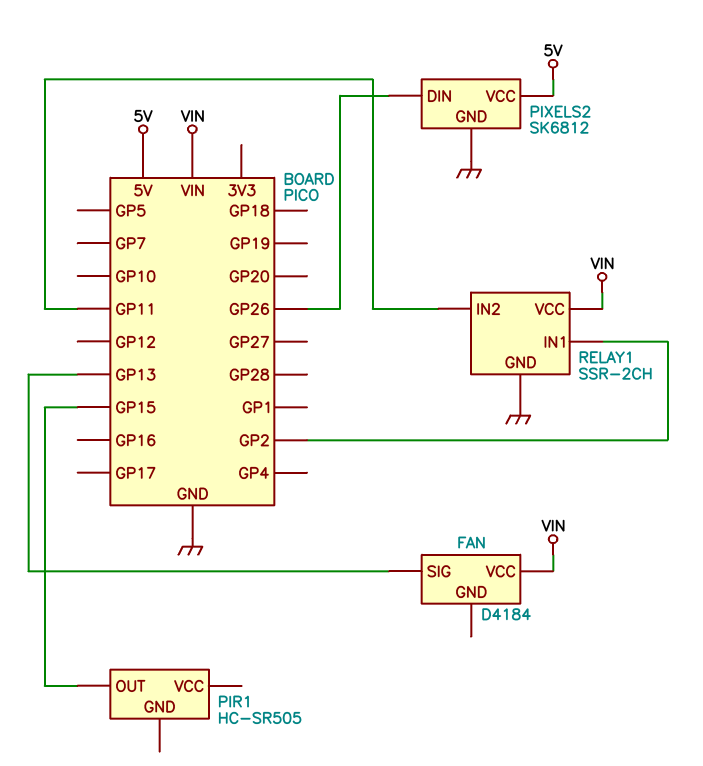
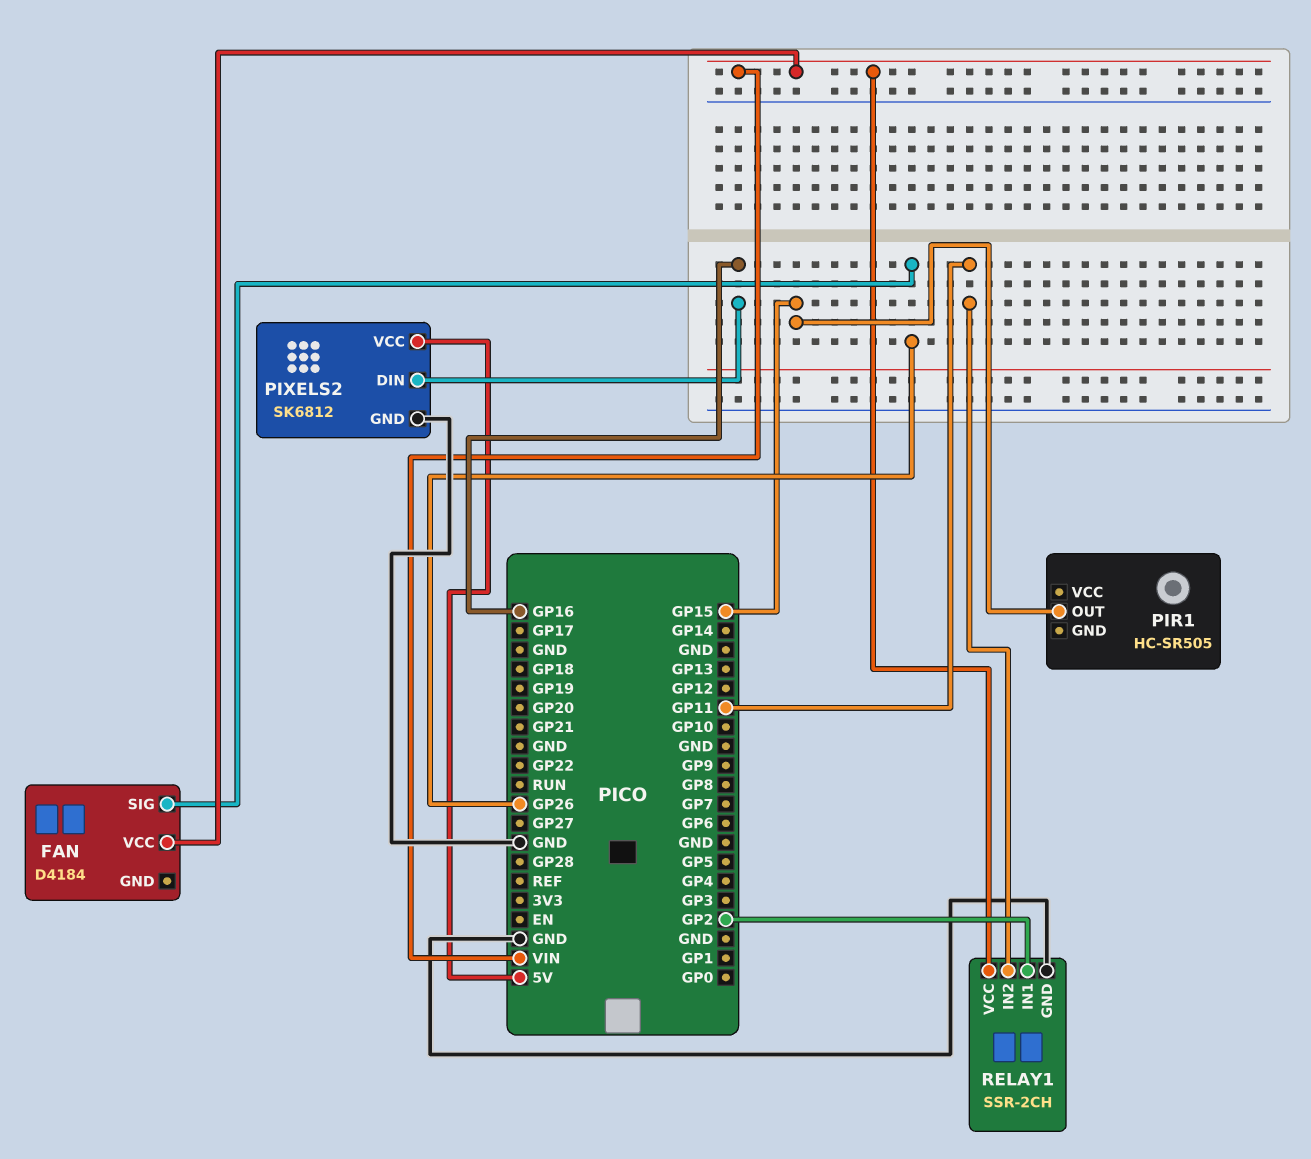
FAN pin SIG: GP13 -> GP26
PIXELS2 pin DIN: GP26 -> GP16

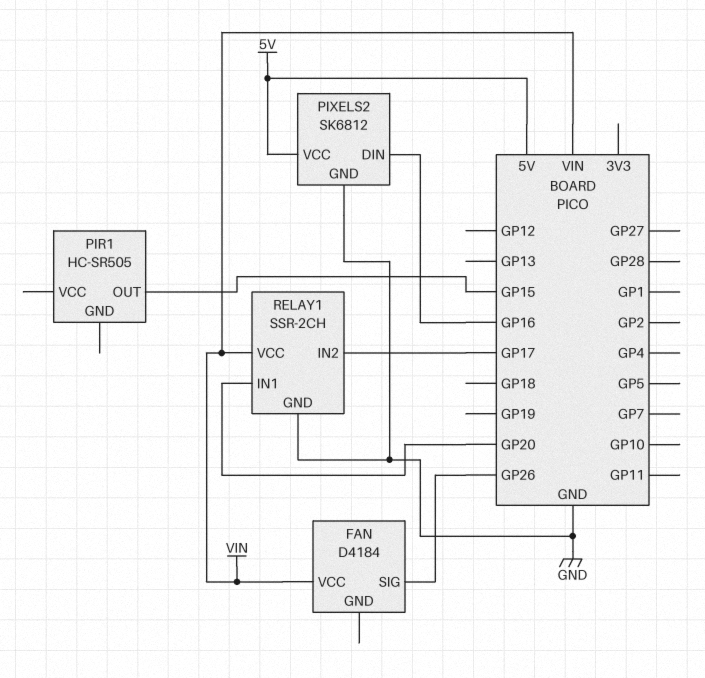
RELAY1 pin IN1: GP2 -> GP20
RELAY1 pin IN2: GP11 -> GP17

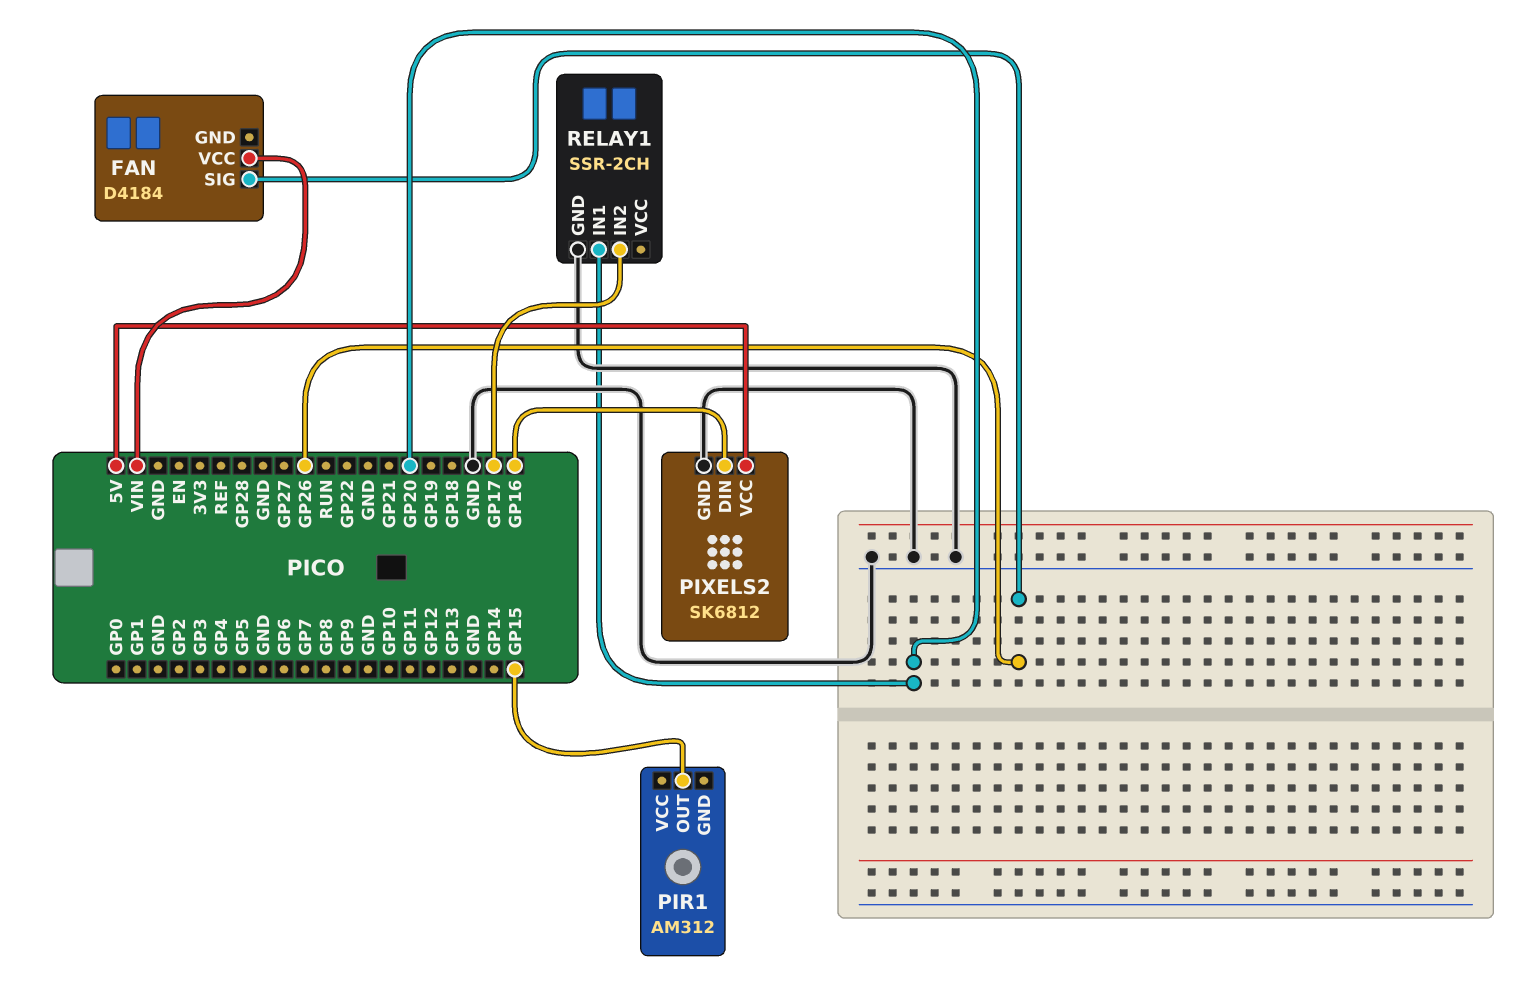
PIR1: HC-SR505 -> AM312
RELAY1 pin VCC: VIN -> none

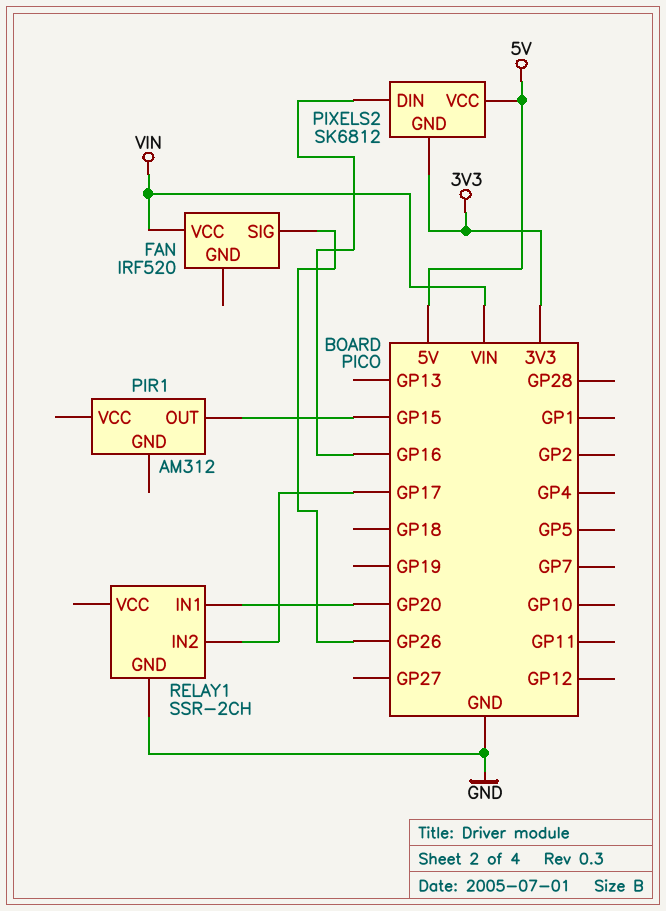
FAN: D4184 -> IRF520
PIXELS2 pin GND: GND -> 3V3

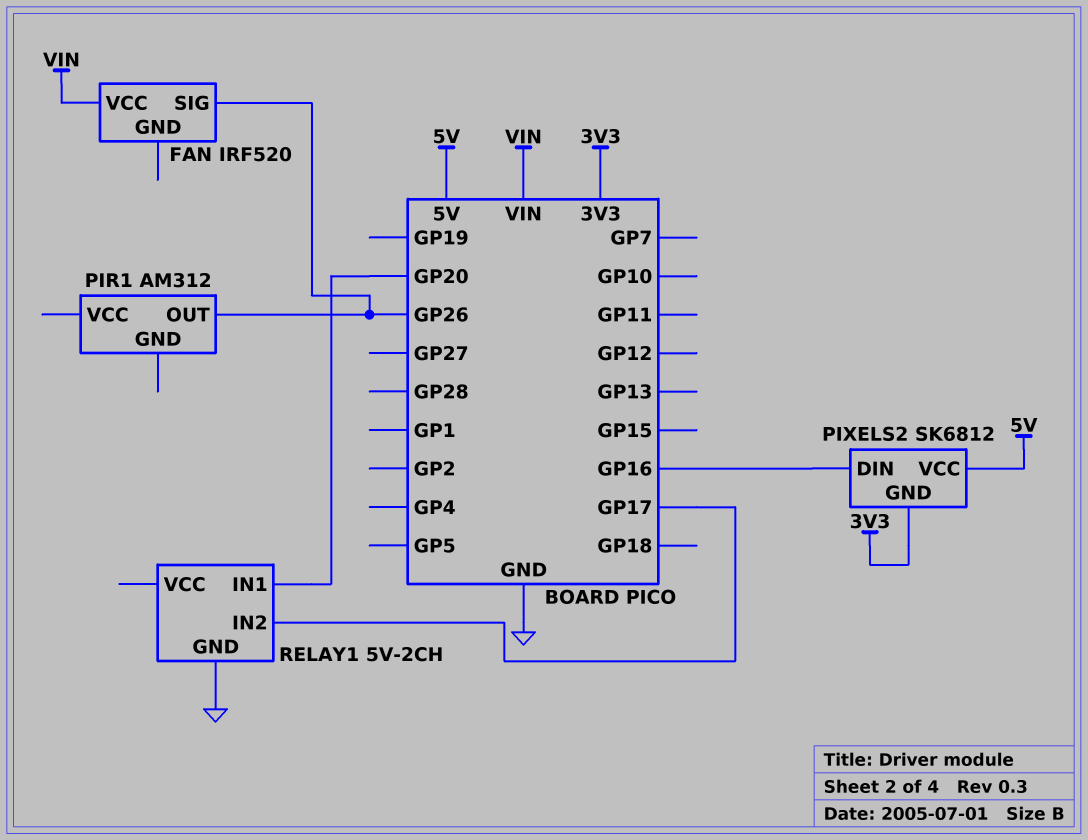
PIR1 pin OUT: GP15 -> GP26
RELAY1: SSR-2CH -> 5V-2CH

